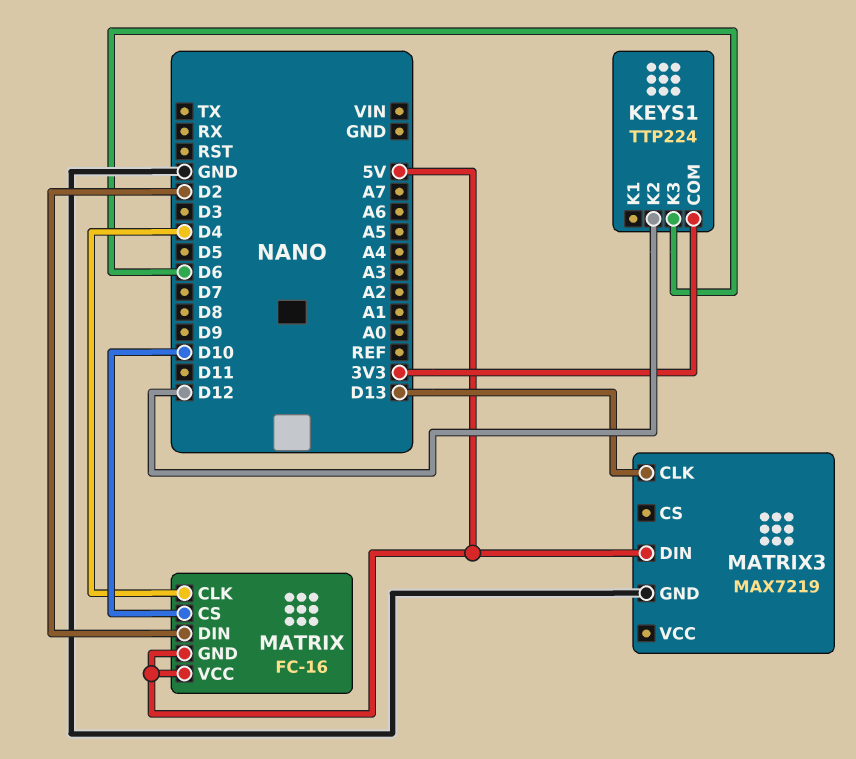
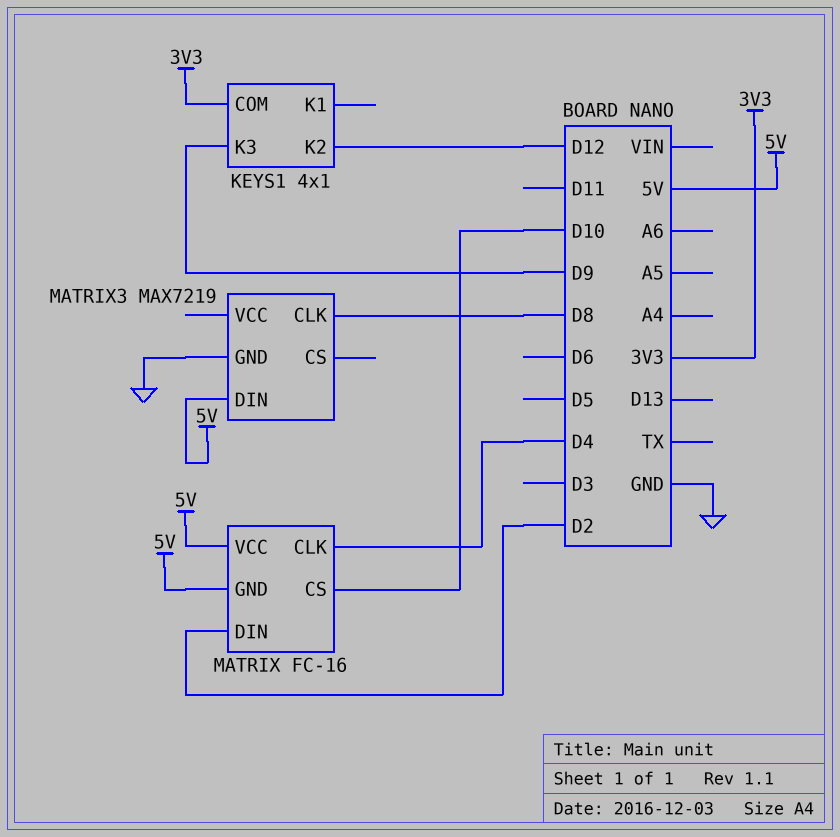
KEYS1: TTP224 -> 4x1
KEYS1 pin K3: D6 -> D9
MATRIX3 pin CLK: D13 -> D8

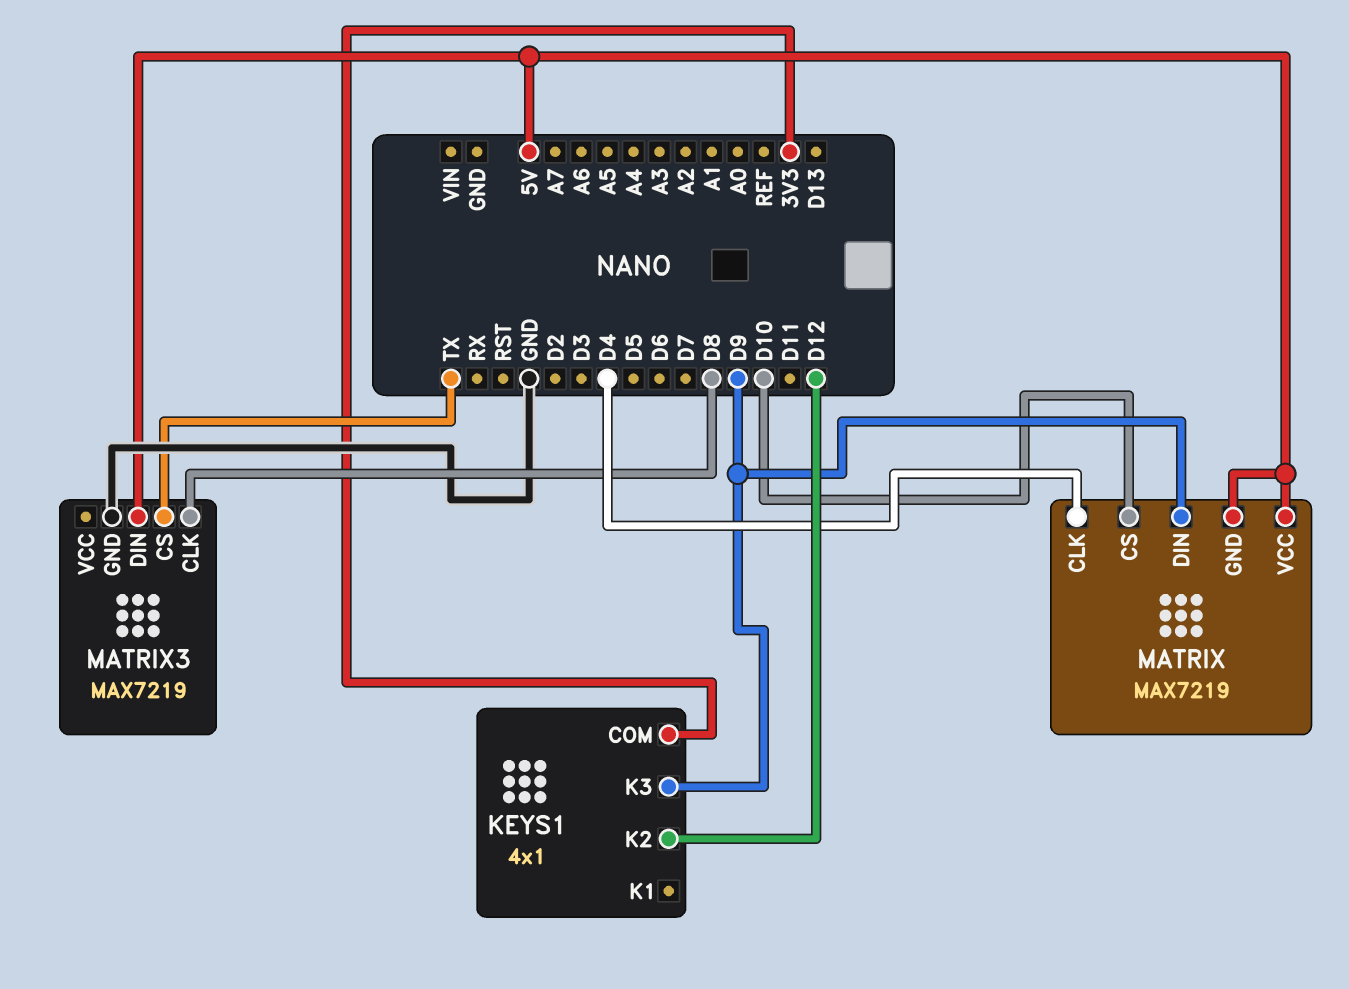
MATRIX: FC-16 -> MAX7219
MATRIX pin DIN: D2 -> D9
MATRIX3 pin CS: none -> TX

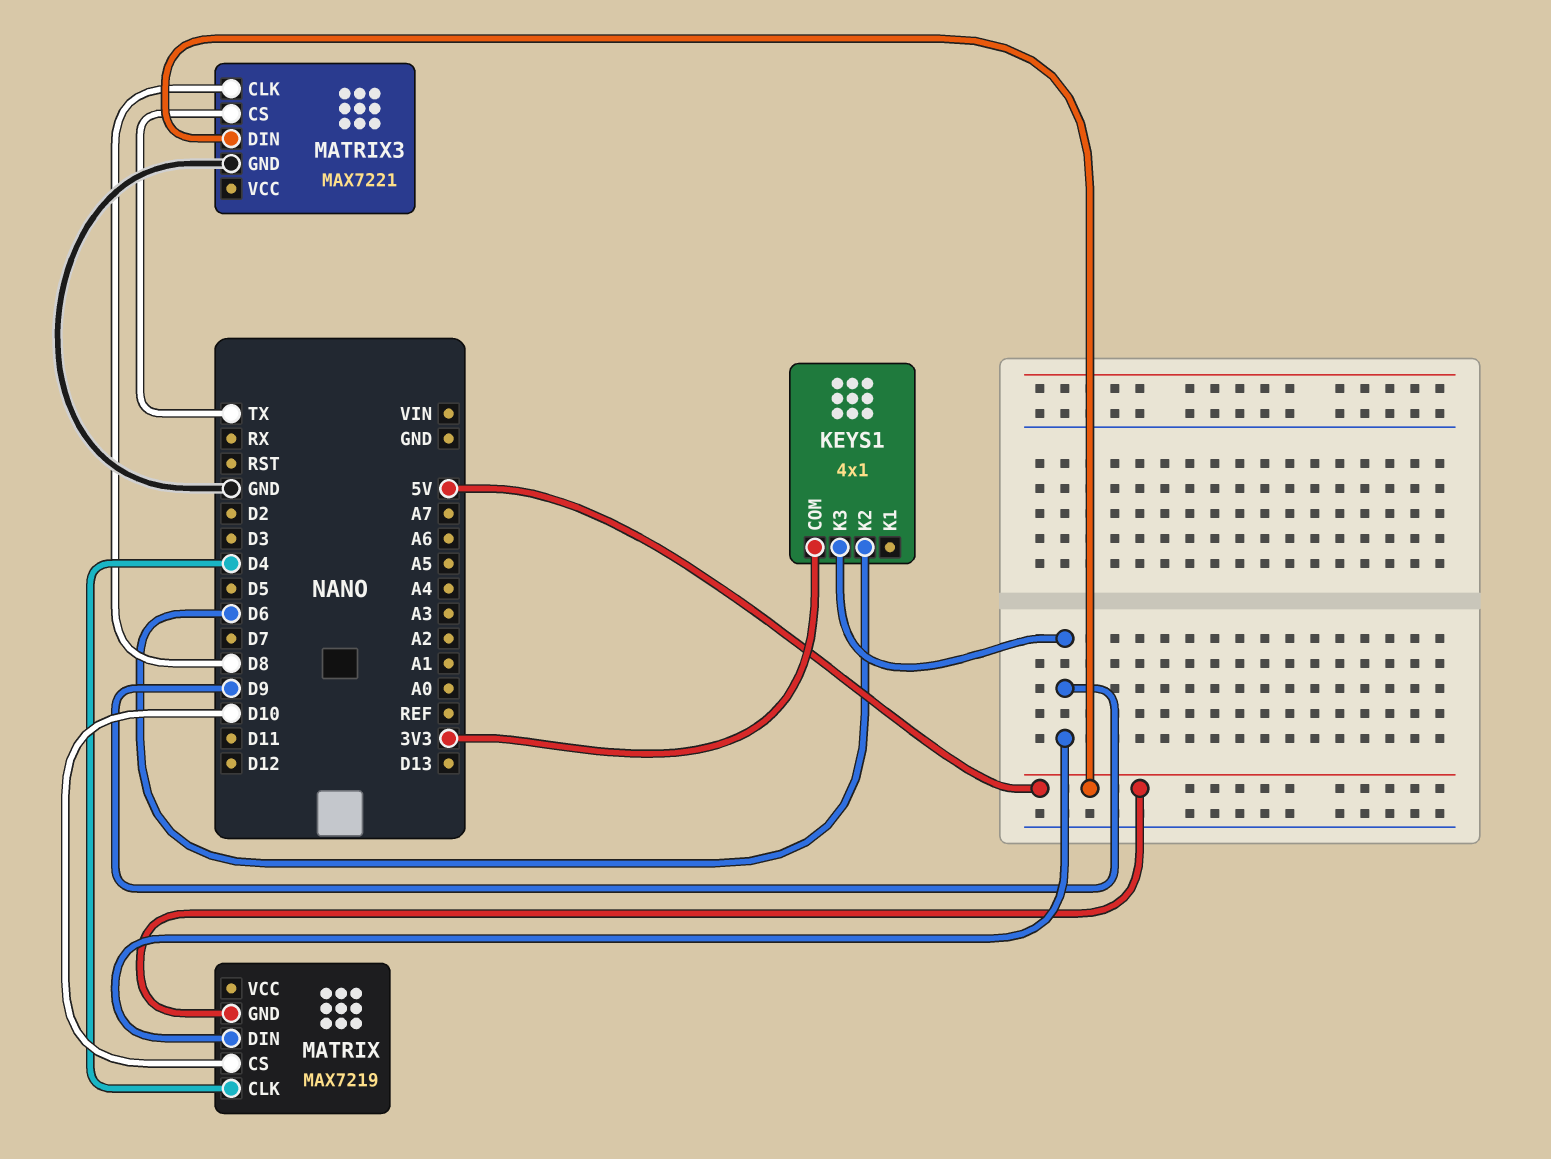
KEYS1 pin K2: D12 -> D6
MATRIX pin VCC: 5V -> none
MATRIX3: MAX7219 -> MAX7221

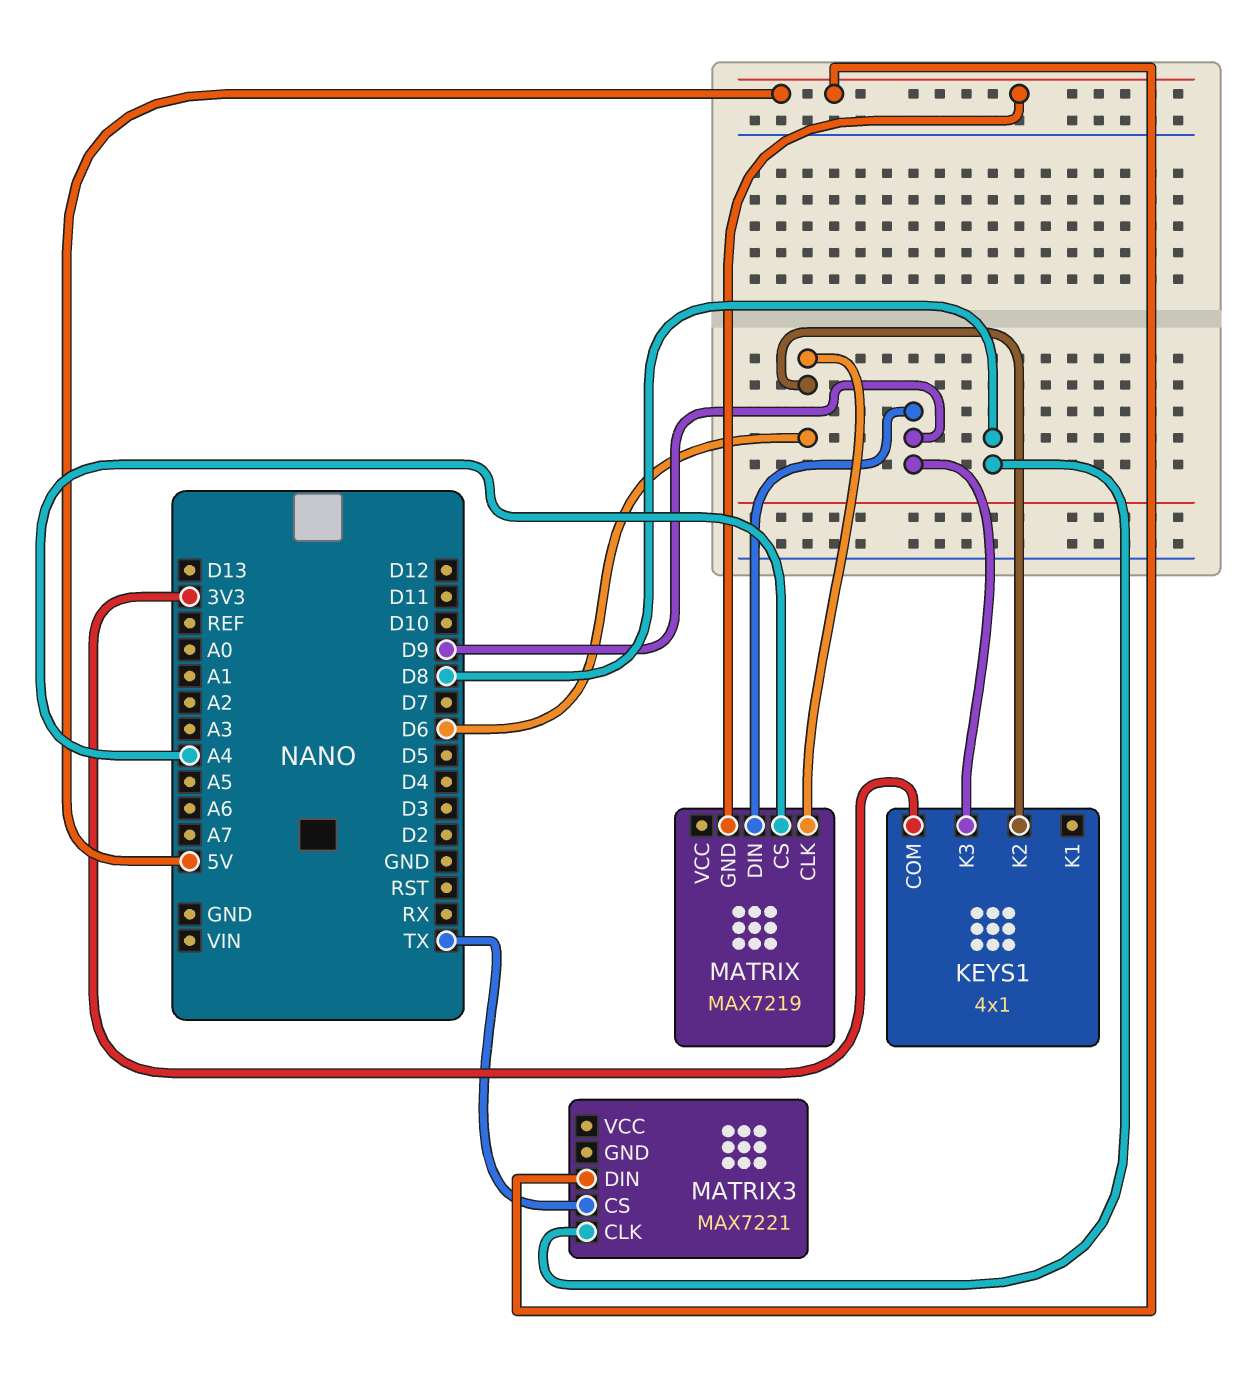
MATRIX pin CLK: D4 -> D6
MATRIX pin CS: D10 -> A4
MATRIX3 pin GND: GND -> none

